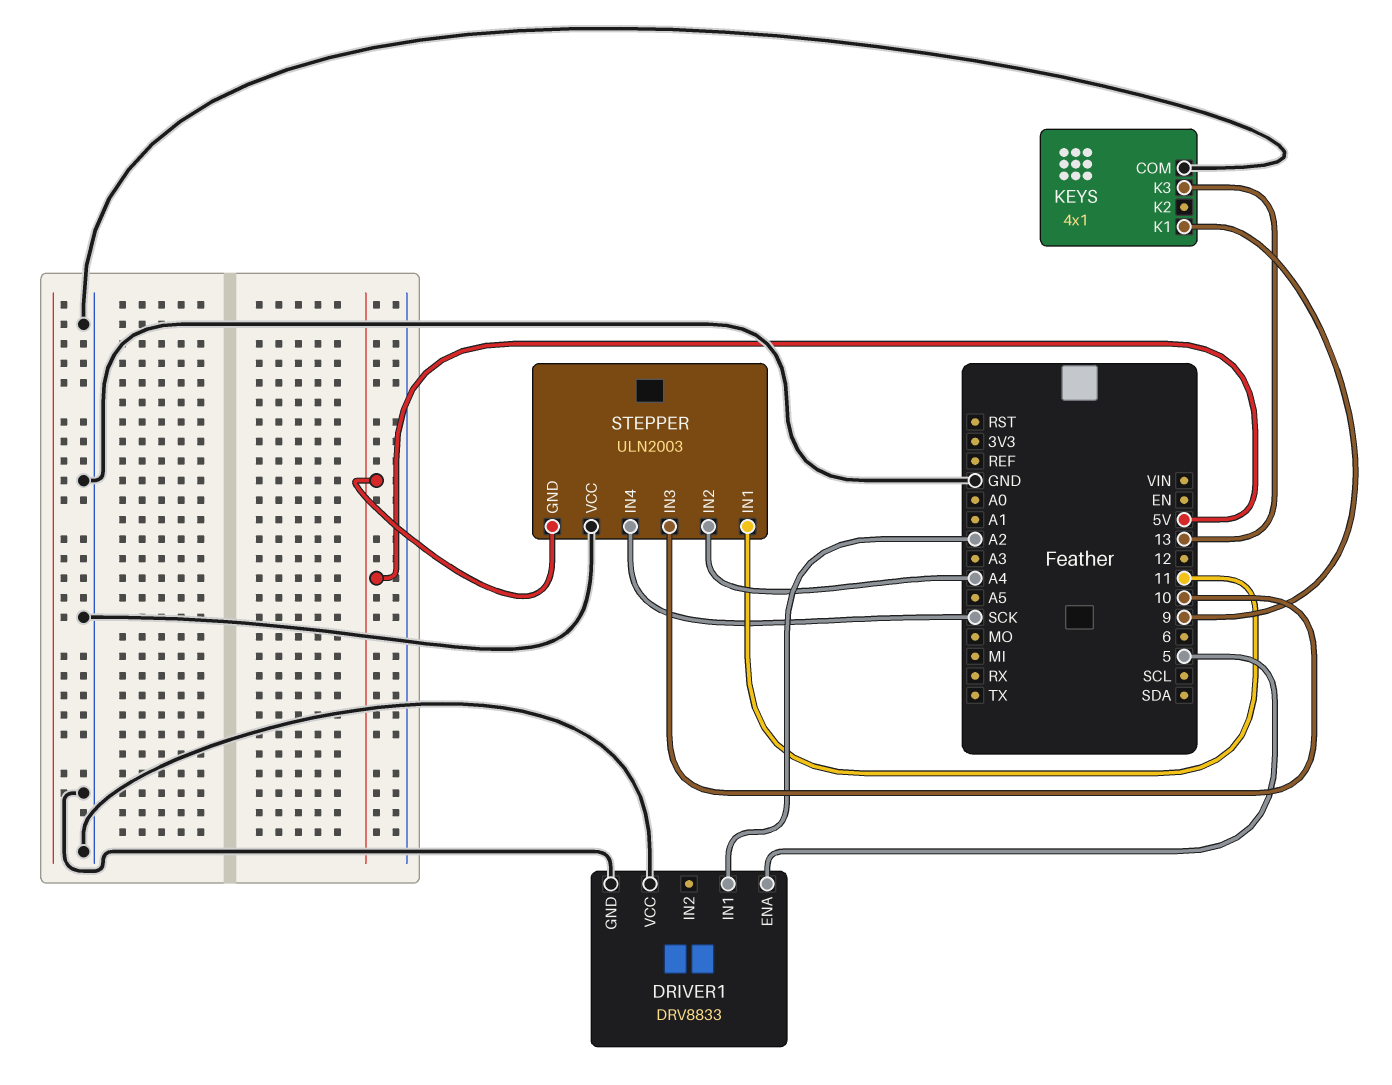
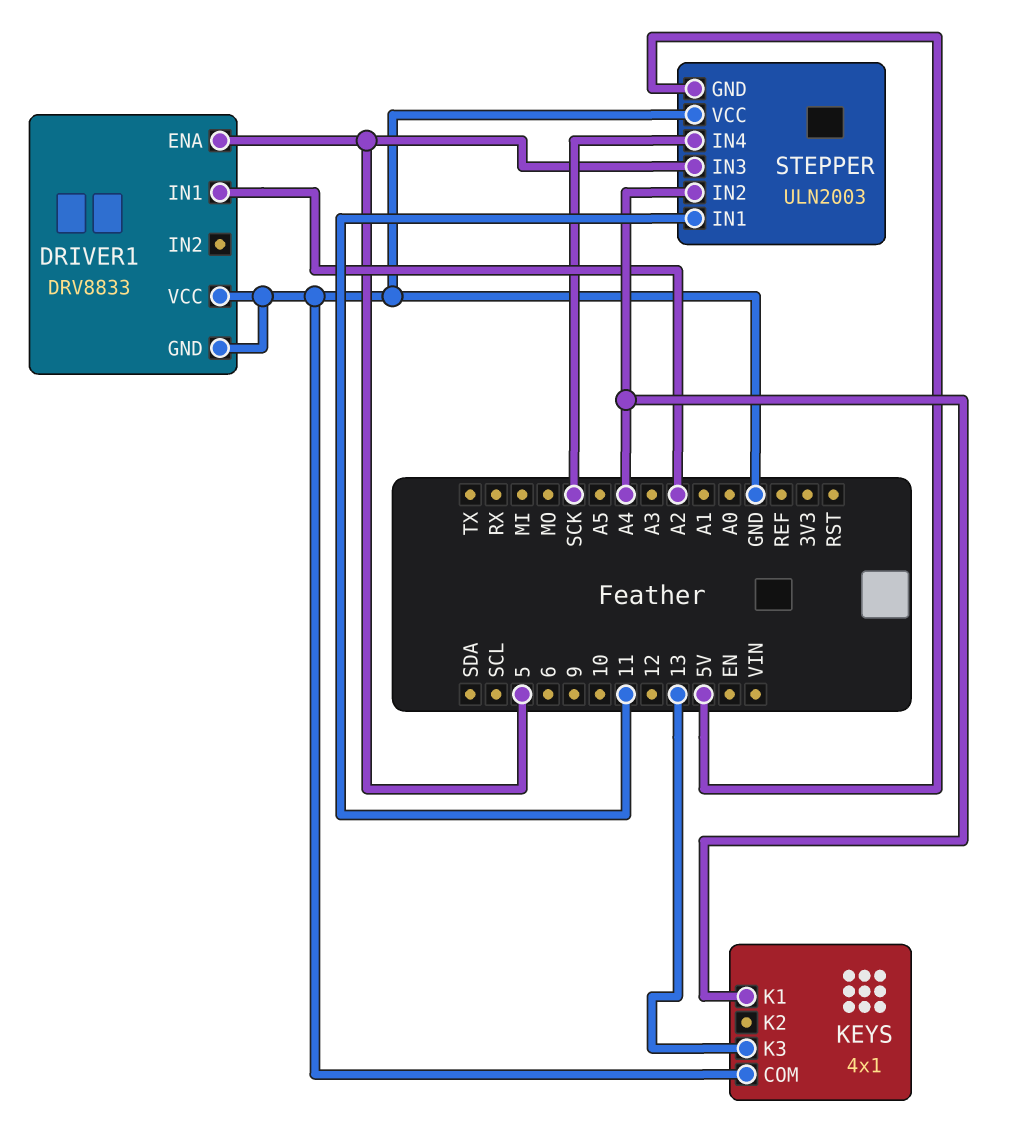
KEYS pin K1: 9 -> A4
STEPPER pin IN3: 10 -> 5

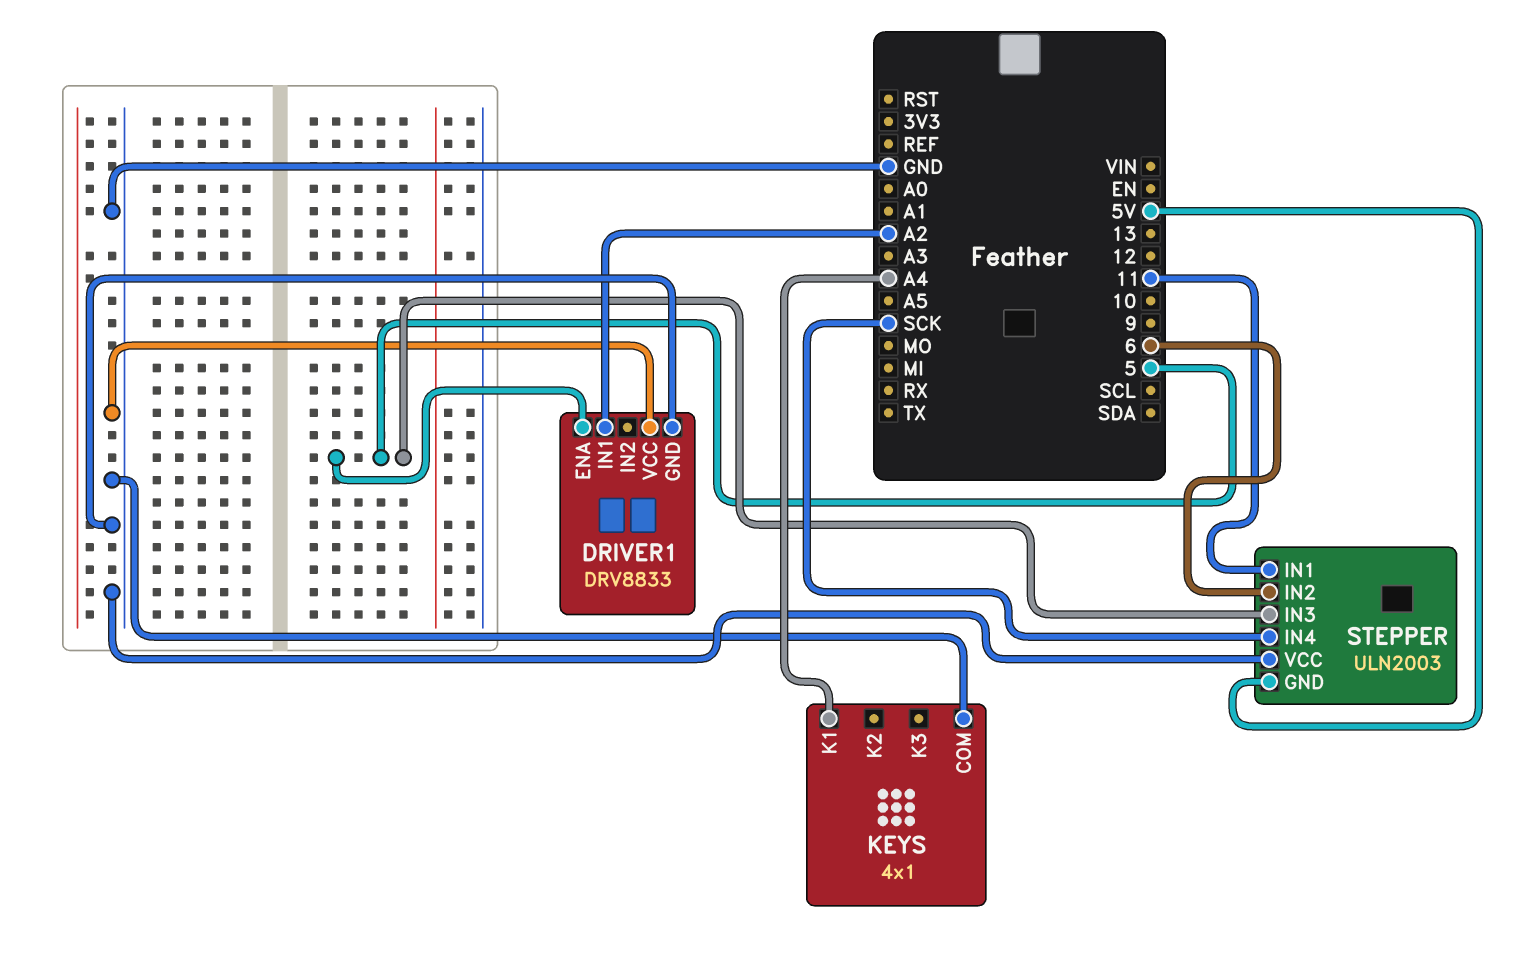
KEYS pin K3: 13 -> none
STEPPER pin IN2: A4 -> 6

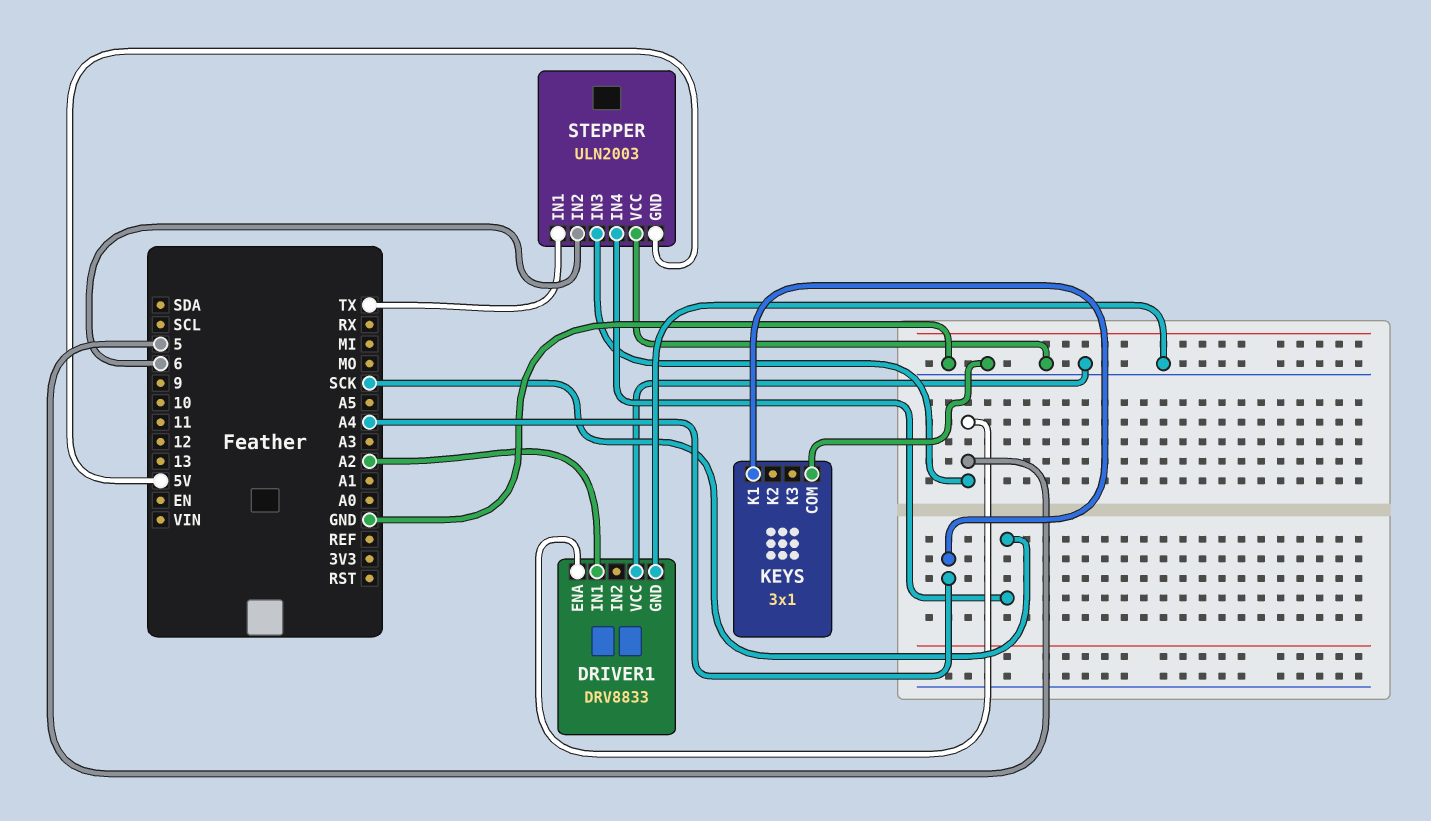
KEYS: 4x1 -> 3x1
STEPPER pin IN1: 11 -> TX

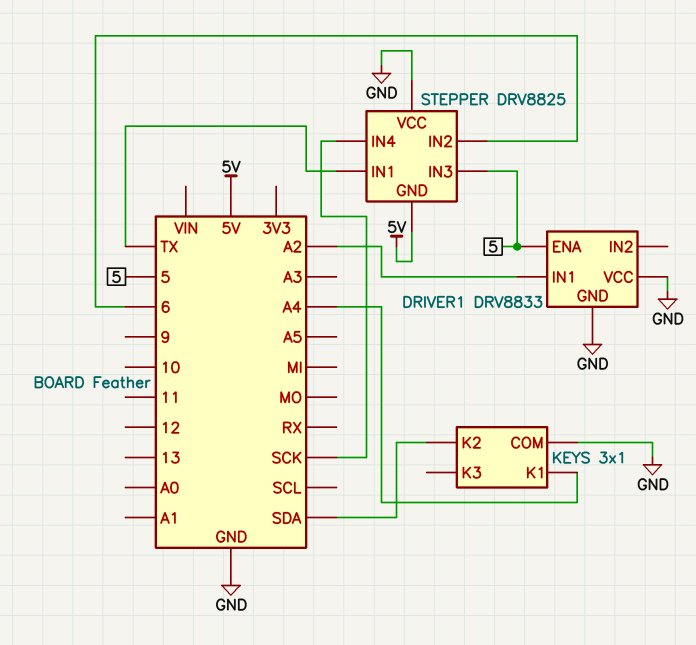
KEYS pin K2: none -> SDA
STEPPER: ULN2003 -> DRV8825

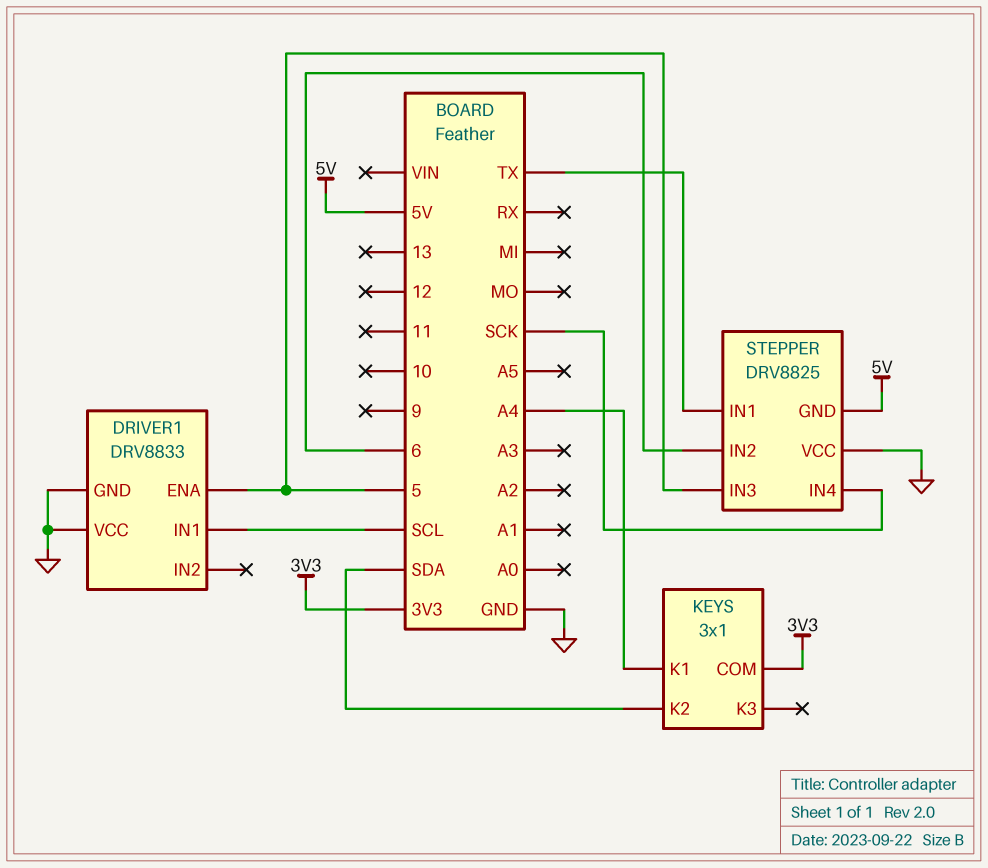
DRIVER1 pin IN1: A2 -> SCL
KEYS pin COM: GND -> 3V3

